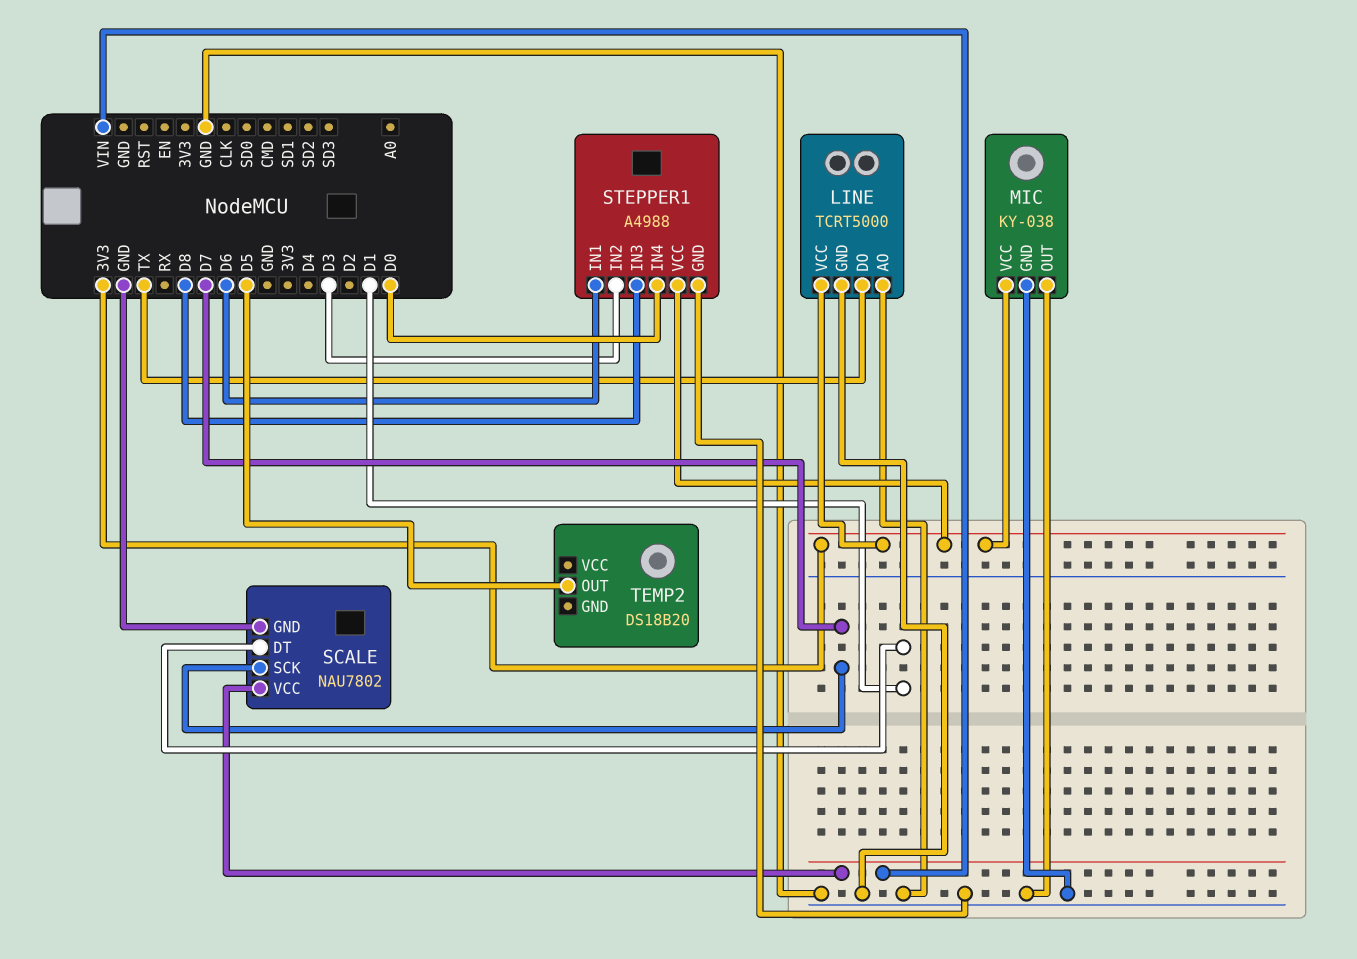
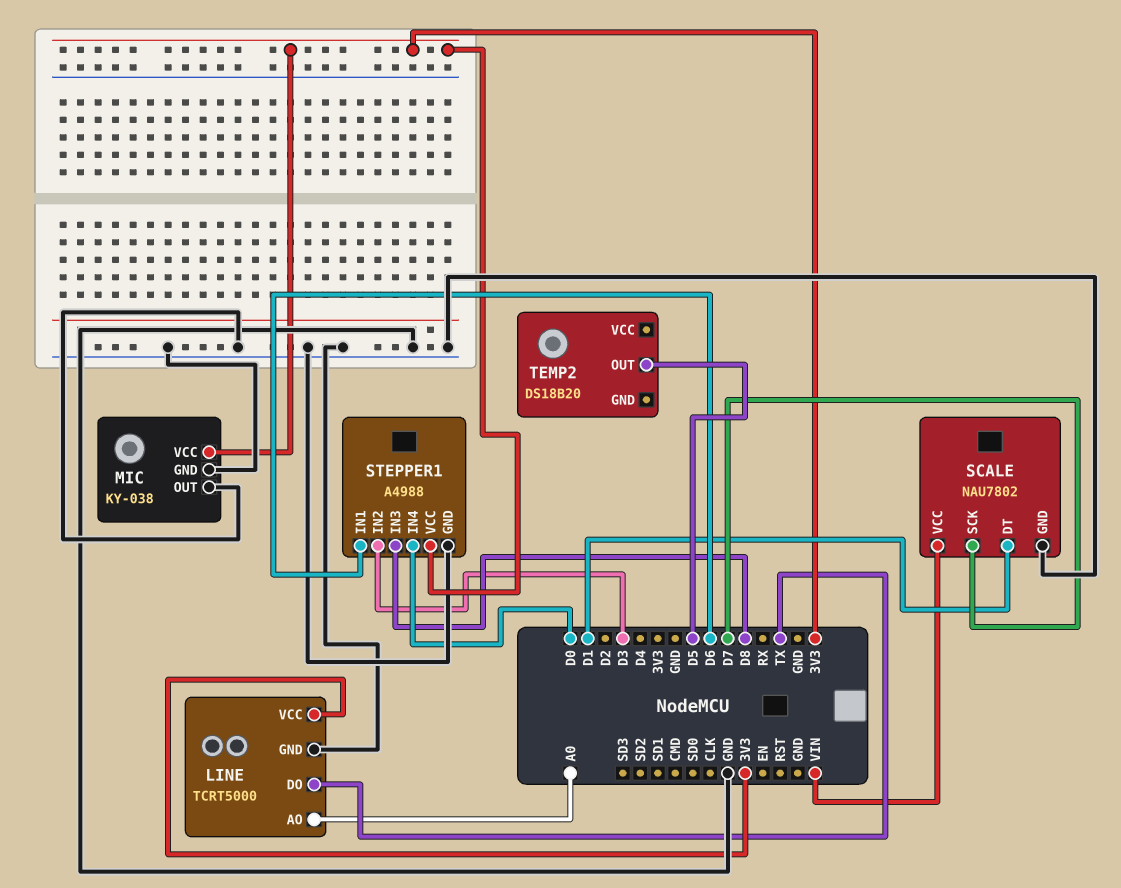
LINE pin AO: GND -> A0

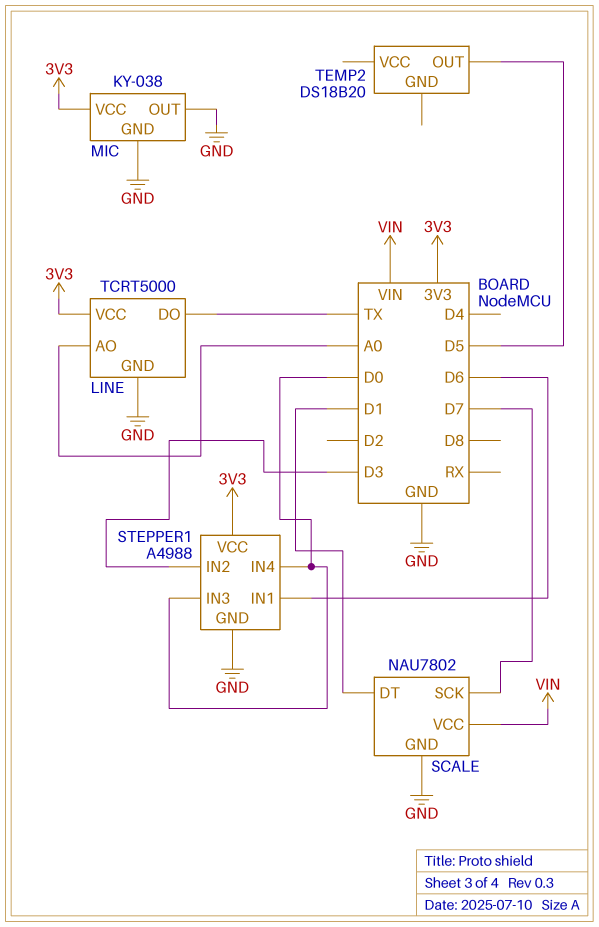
STEPPER1 pin IN3: D8 -> D0

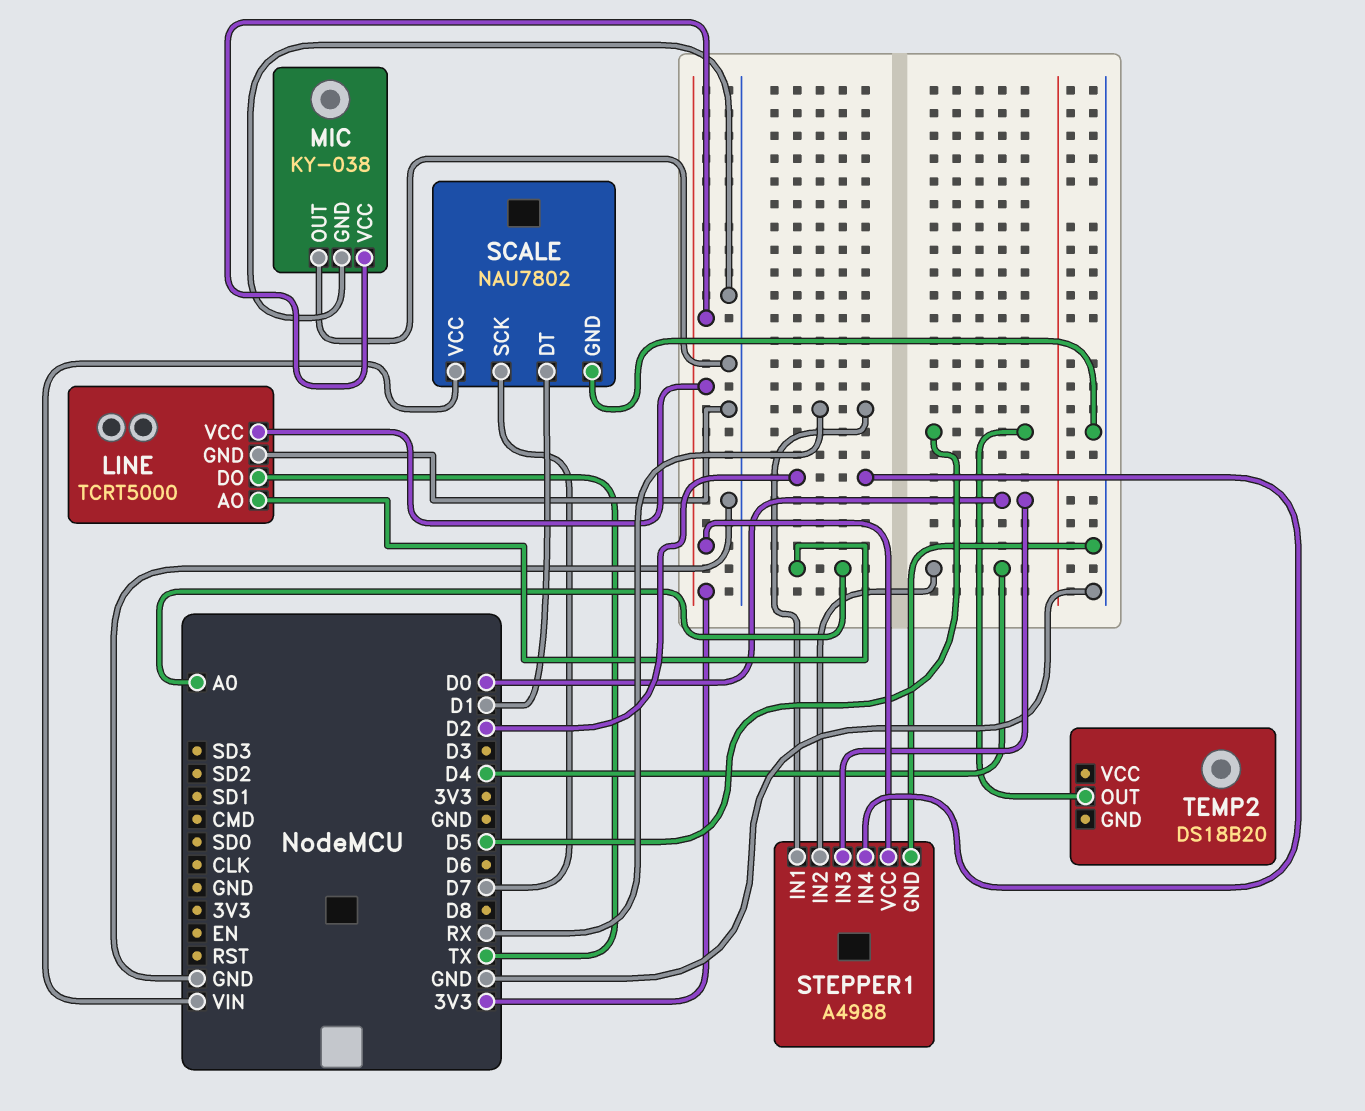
STEPPER1 pin IN1: D6 -> RX
STEPPER1 pin IN2: D3 -> D4
STEPPER1 pin IN4: D0 -> D2

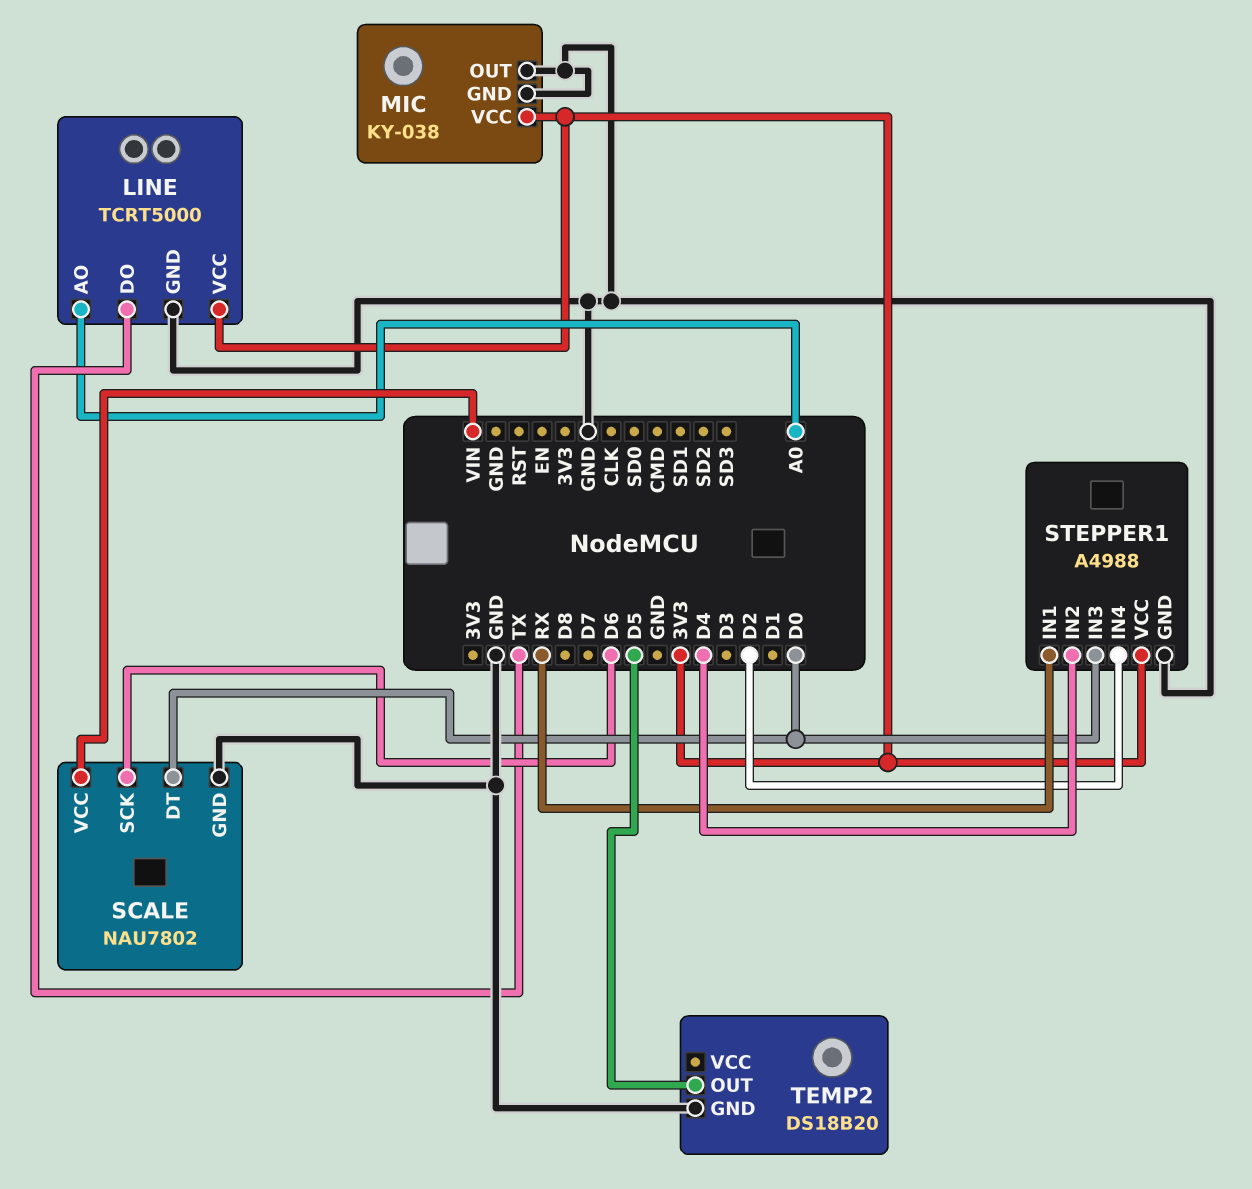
SCALE pin DT: D1 -> D0
SCALE pin SCK: D7 -> D6
TEMP2 pin GND: none -> GND

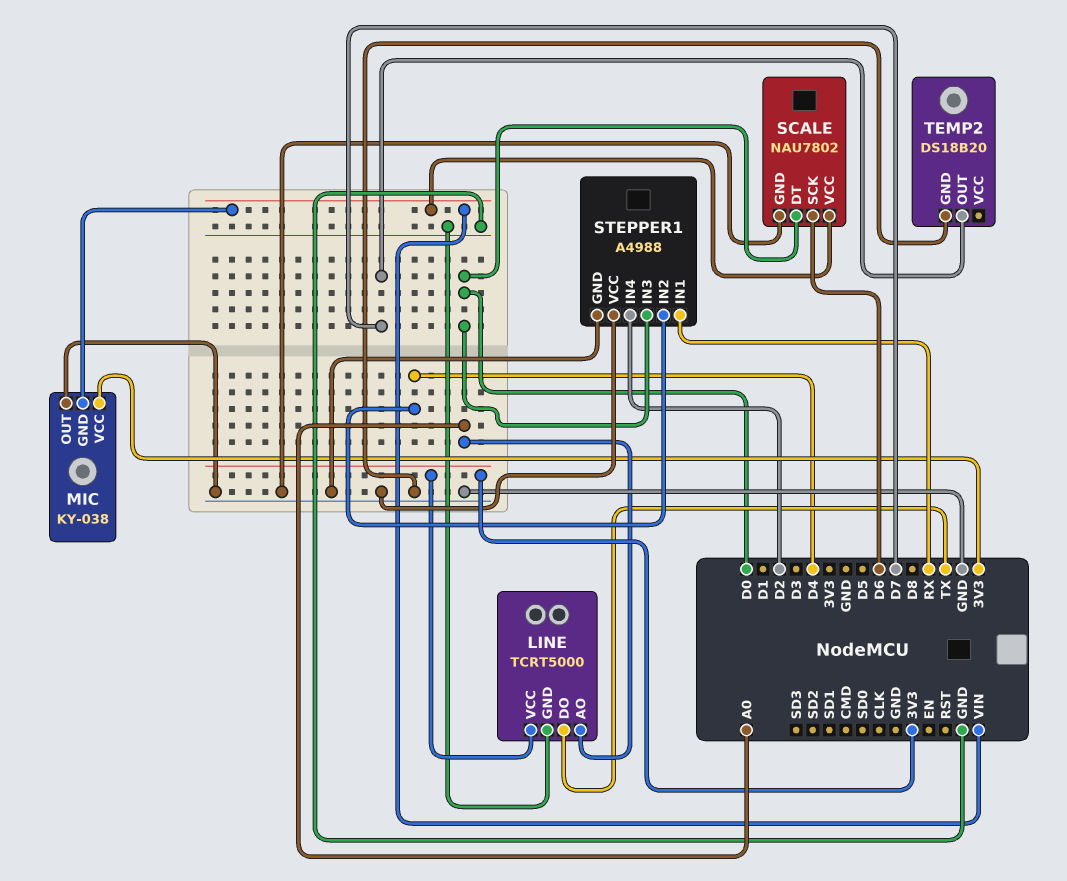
MIC pin GND: GND -> VIN
STEPPER1 pin VCC: 3V3 -> GND
TEMP2 pin OUT: D5 -> D7

